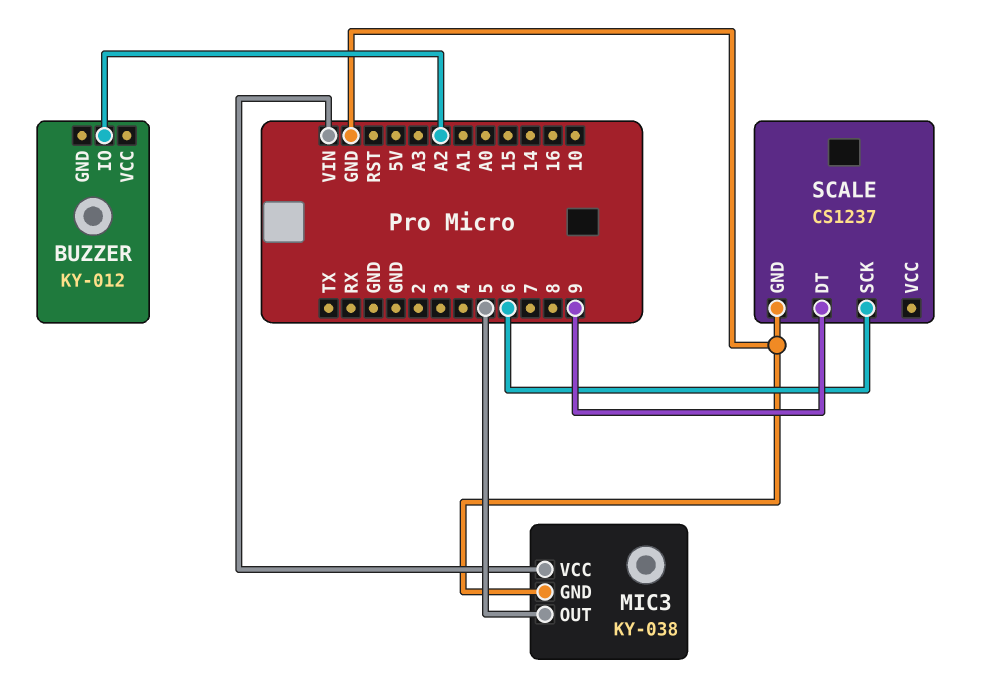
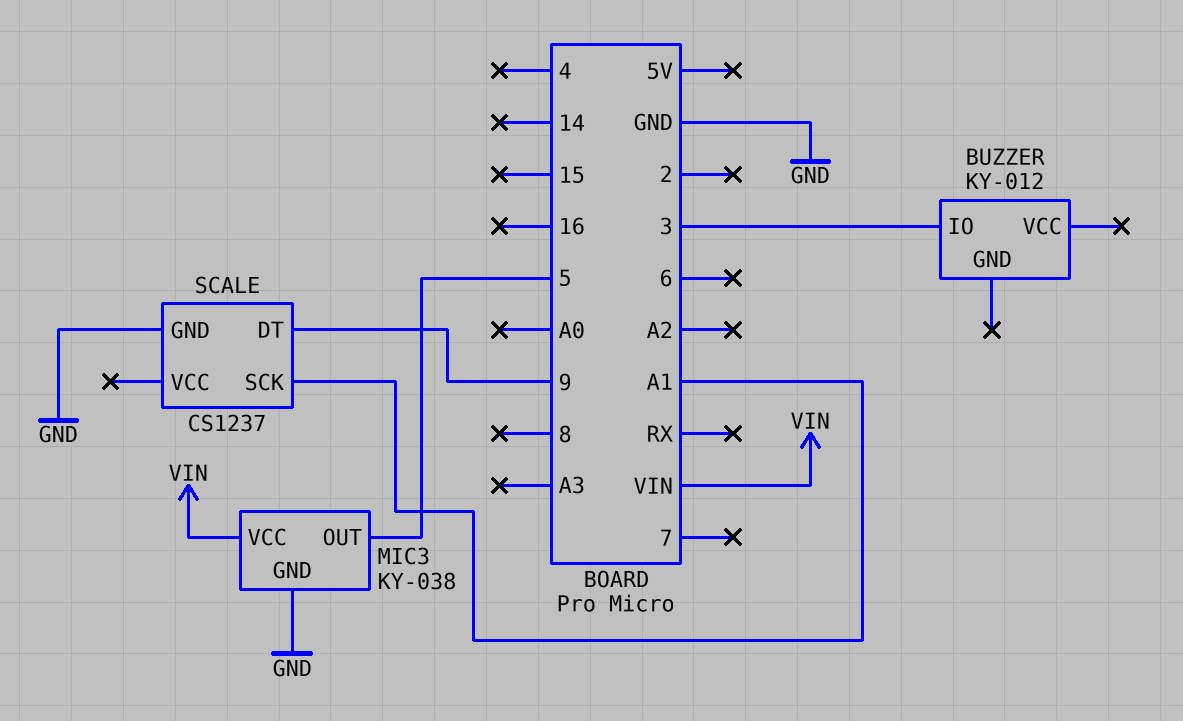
BUZZER pin IO: A2 -> 3
SCALE pin SCK: 6 -> A1

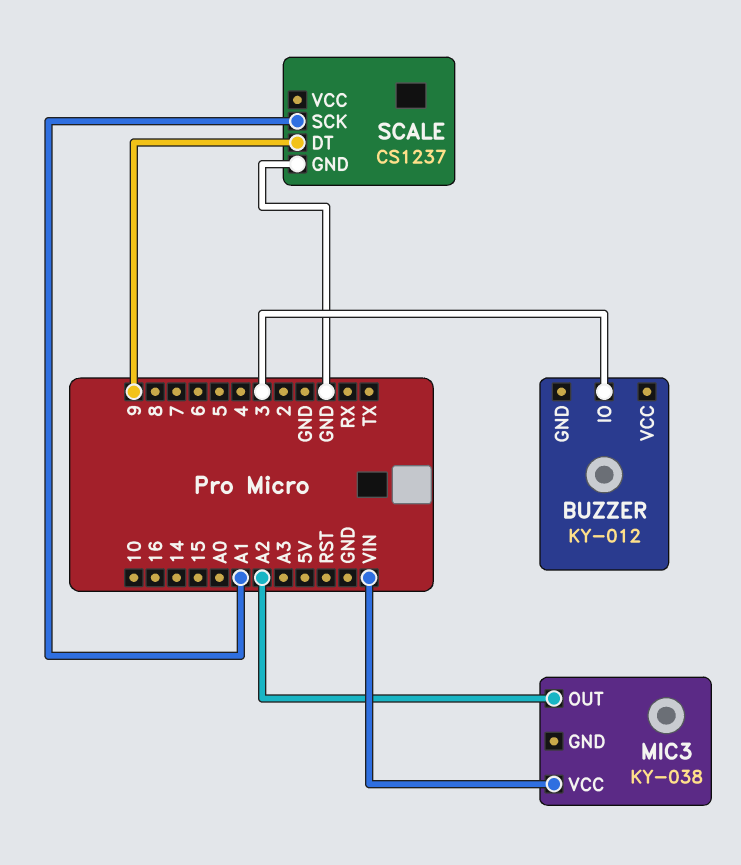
MIC3 pin GND: GND -> none
MIC3 pin OUT: 5 -> A2

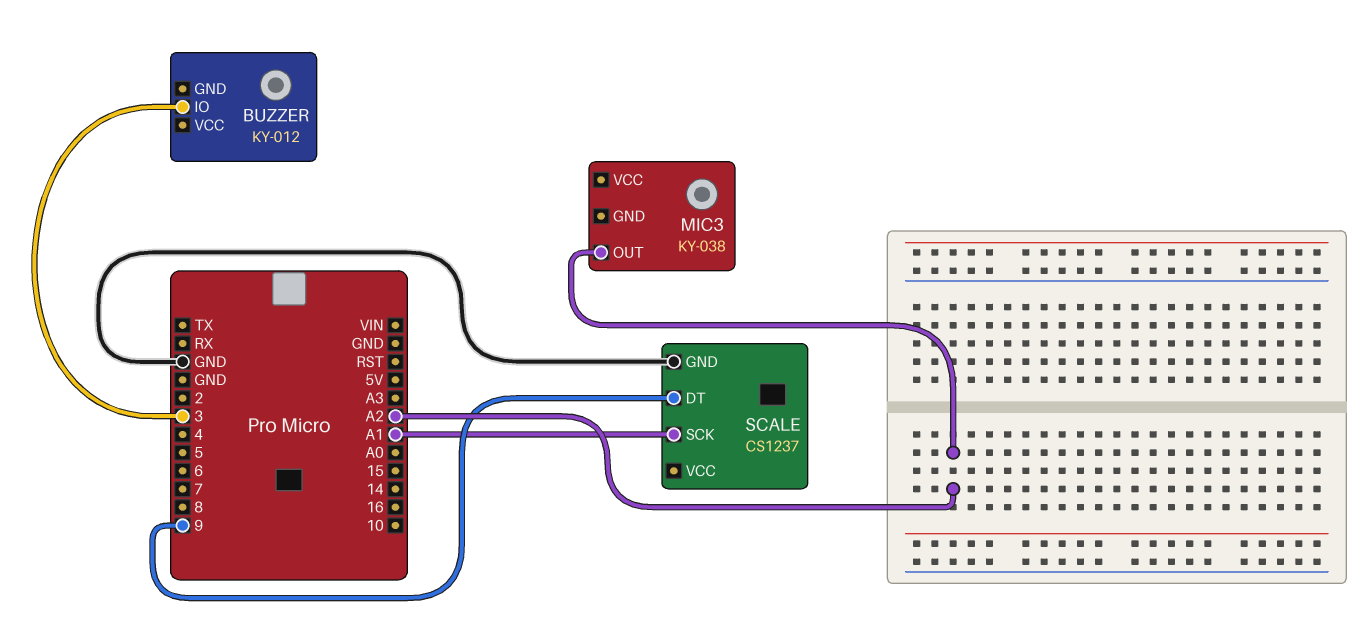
MIC3 pin VCC: VIN -> none

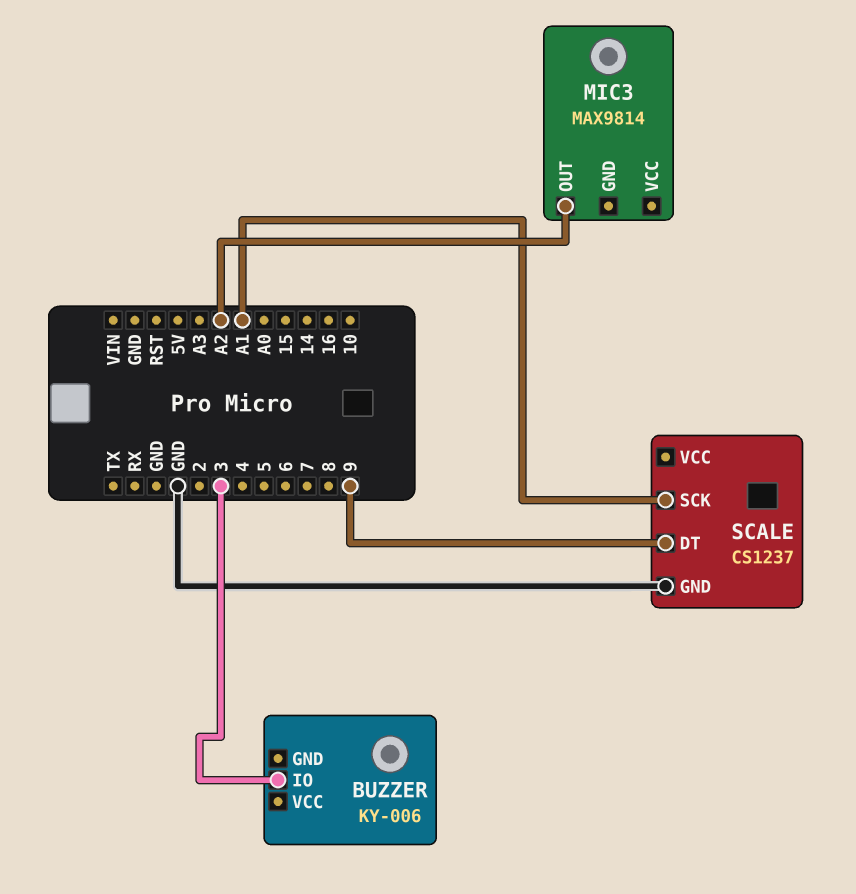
BUZZER: KY-012 -> KY-006
MIC3: KY-038 -> MAX9814

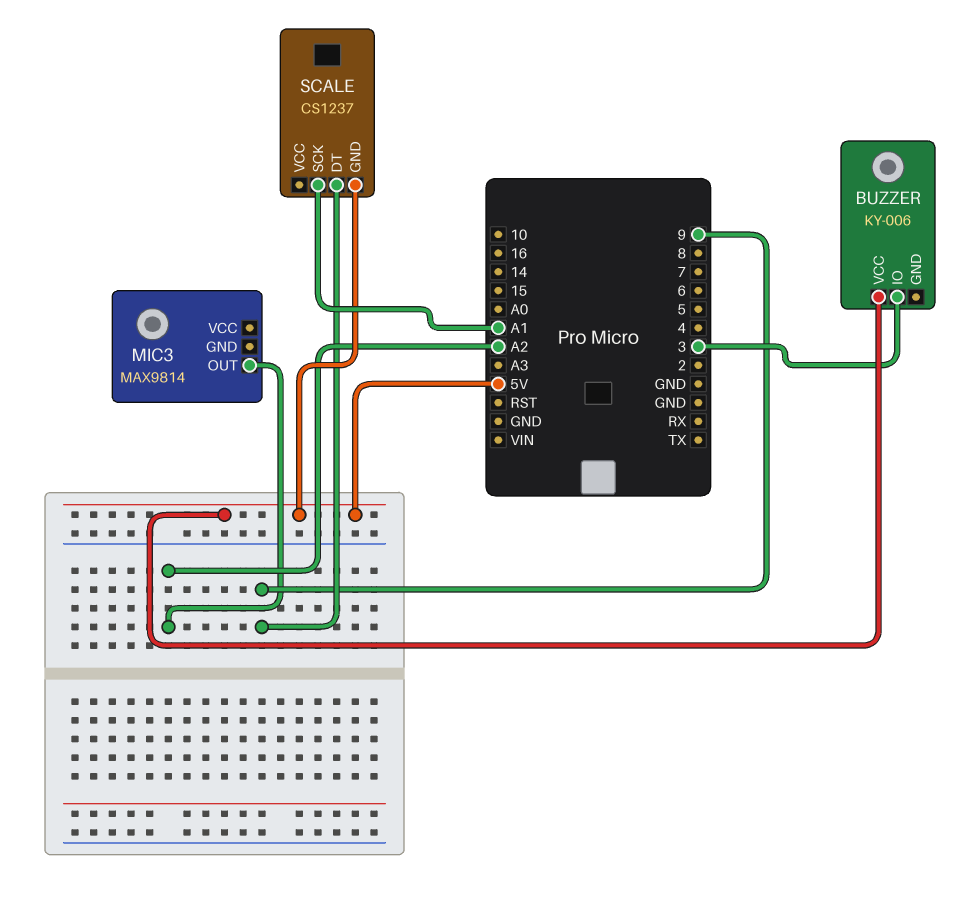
BUZZER pin VCC: none -> 5V
SCALE pin GND: GND -> 5V

